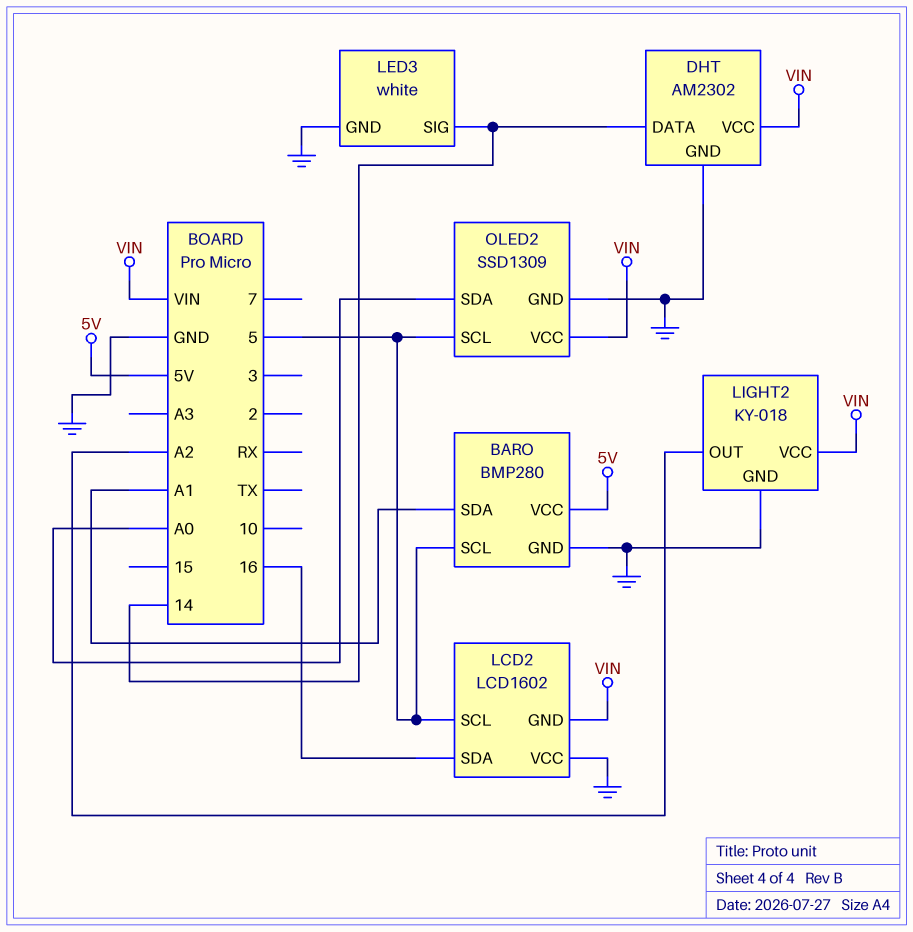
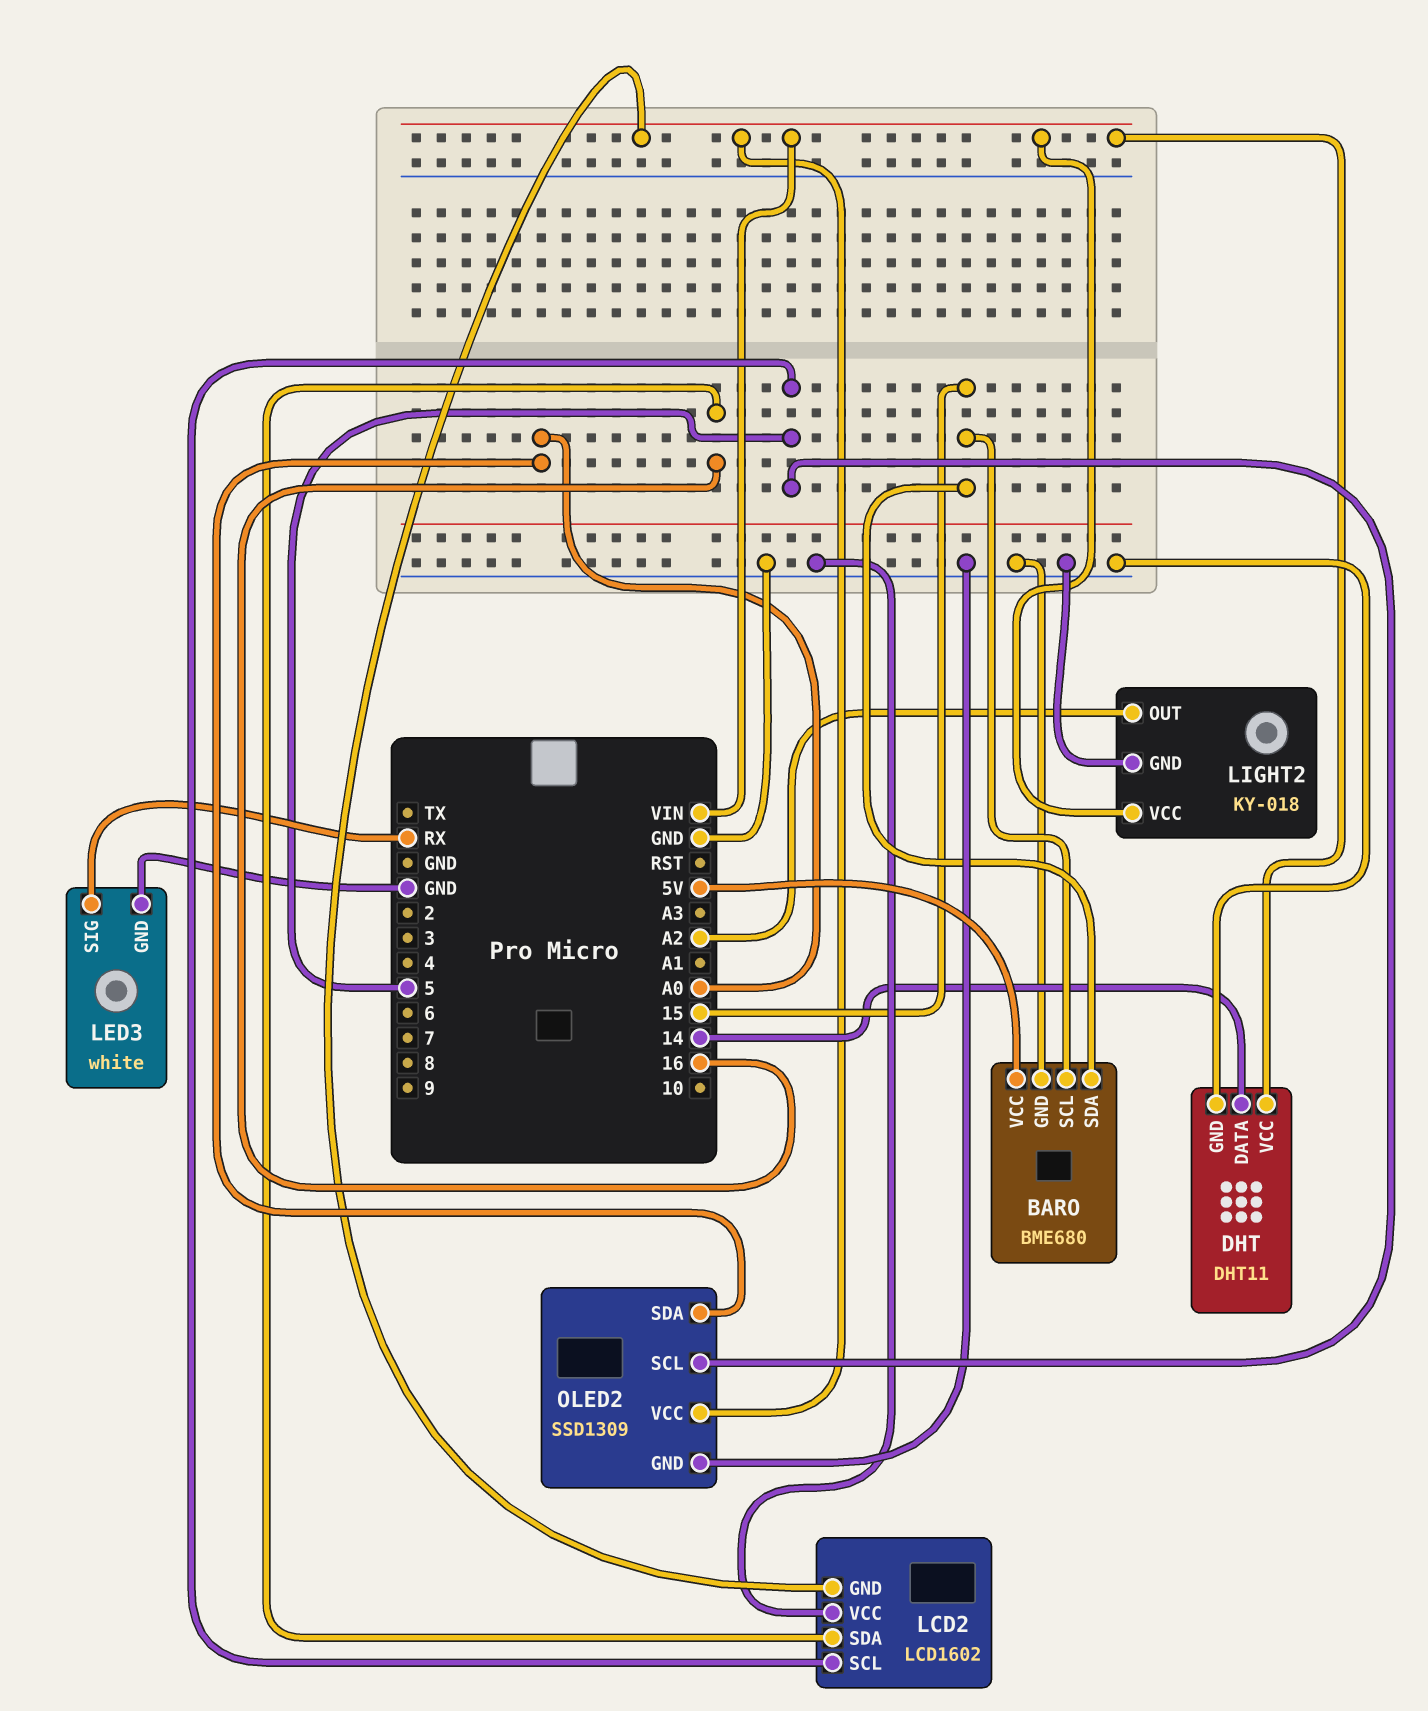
BARO: BMP280 -> BME680
BARO pin SCL: 5 -> 15
BARO pin SDA: A1 -> 15
DHT: AM2302 -> DHT11
LED3 pin SIG: 14 -> RX

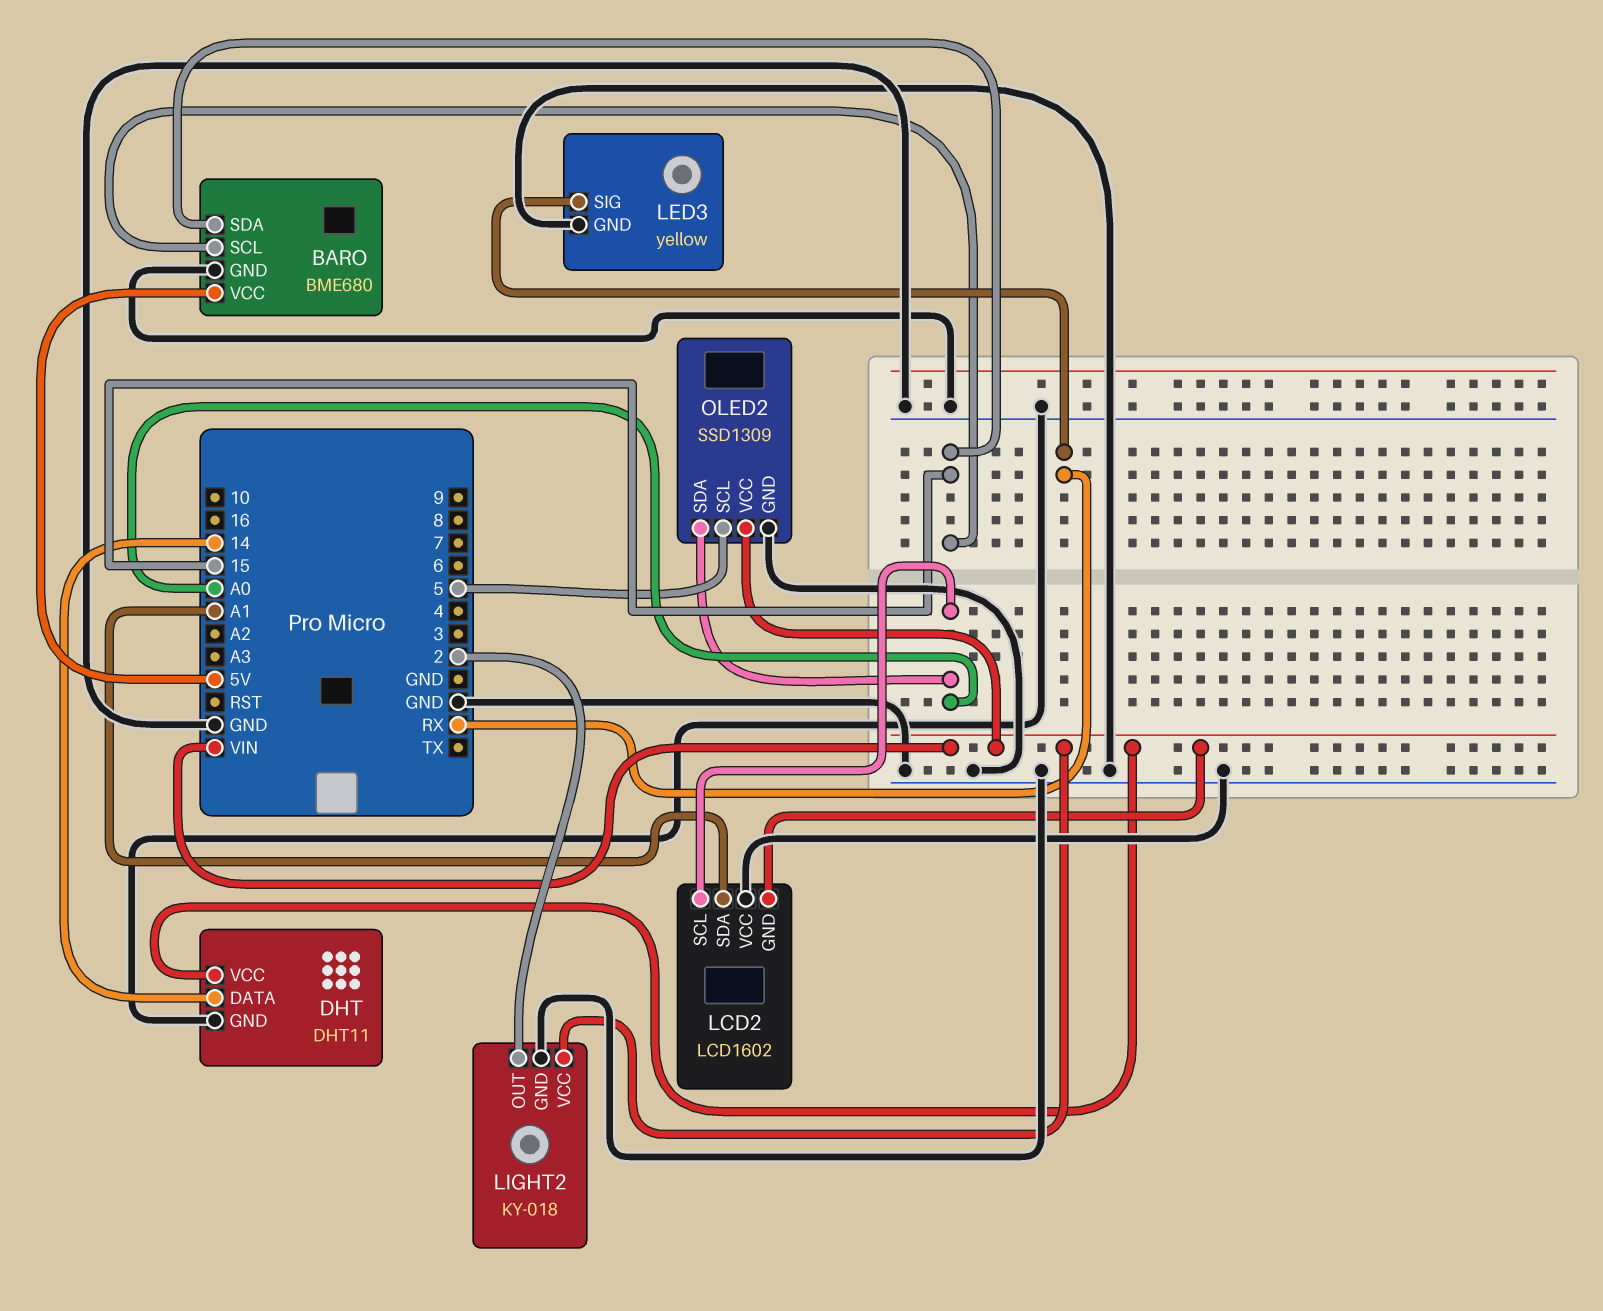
LCD2 pin SCL: 5 -> A0
LCD2 pin SDA: 16 -> A1
LED3: white -> yellow
LIGHT2 pin OUT: A2 -> 2

